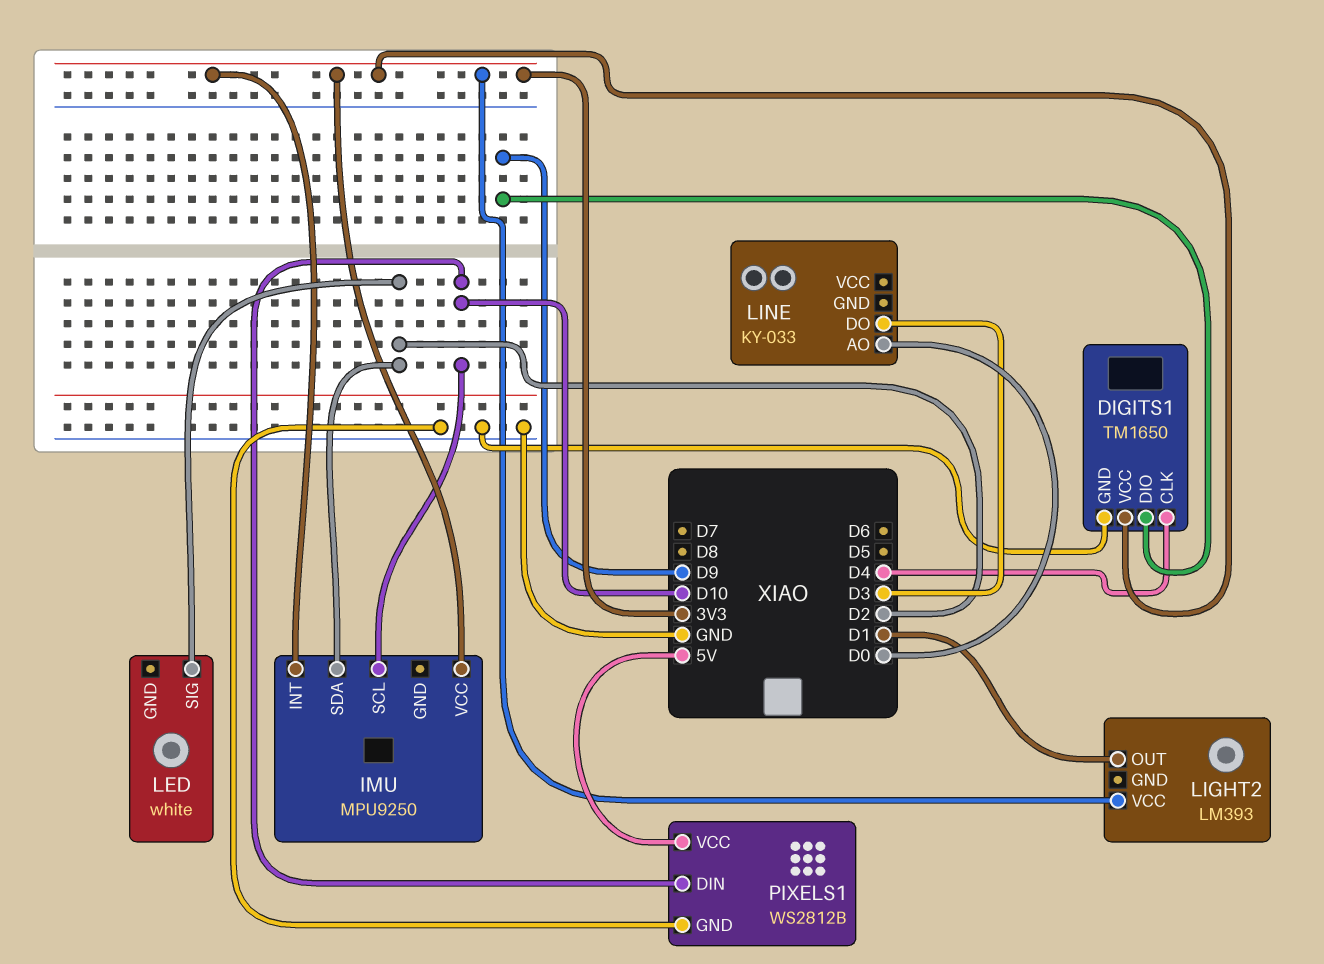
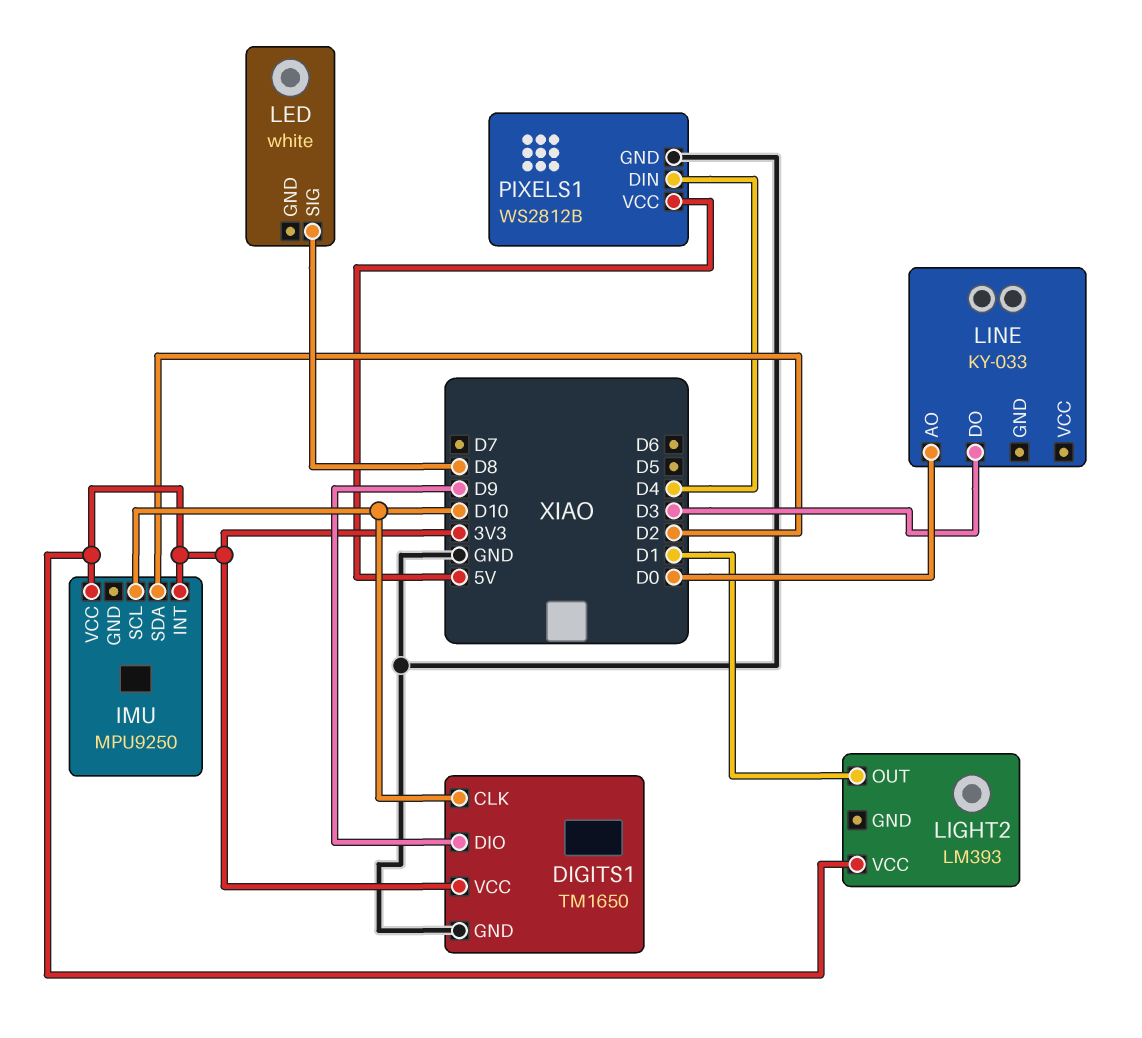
DIGITS1 pin CLK: D4 -> D10
LED pin SIG: D2 -> D8
PIXELS1 pin DIN: D10 -> D4

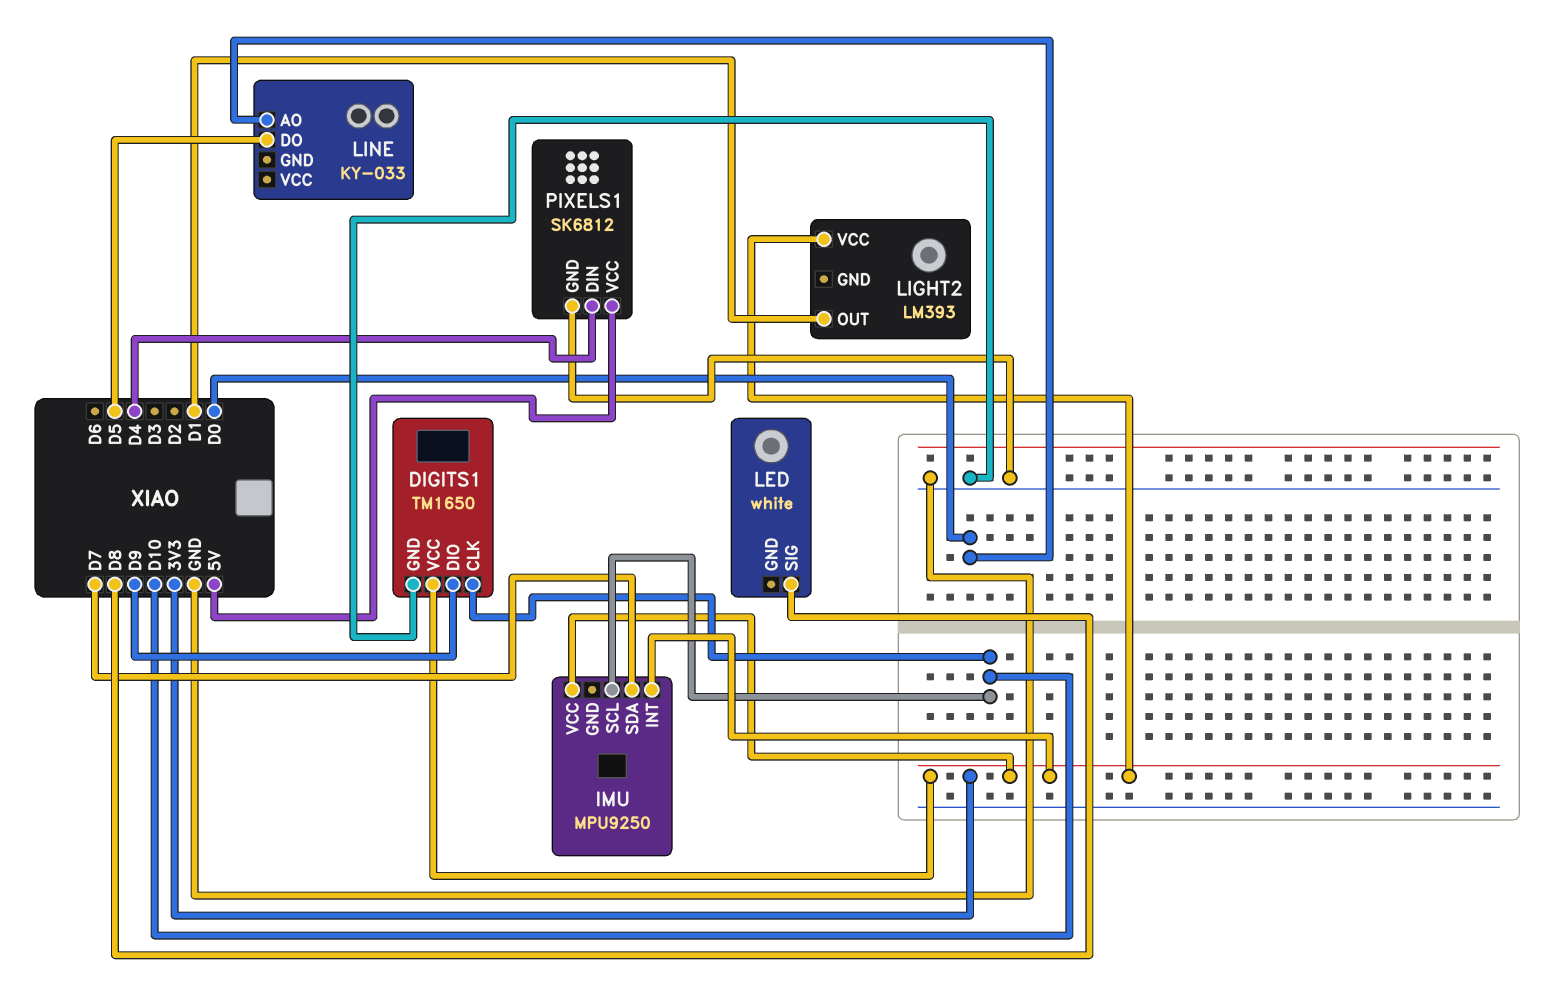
IMU pin SDA: D2 -> D7
LINE pin DO: D3 -> D5
PIXELS1: WS2812B -> SK6812

